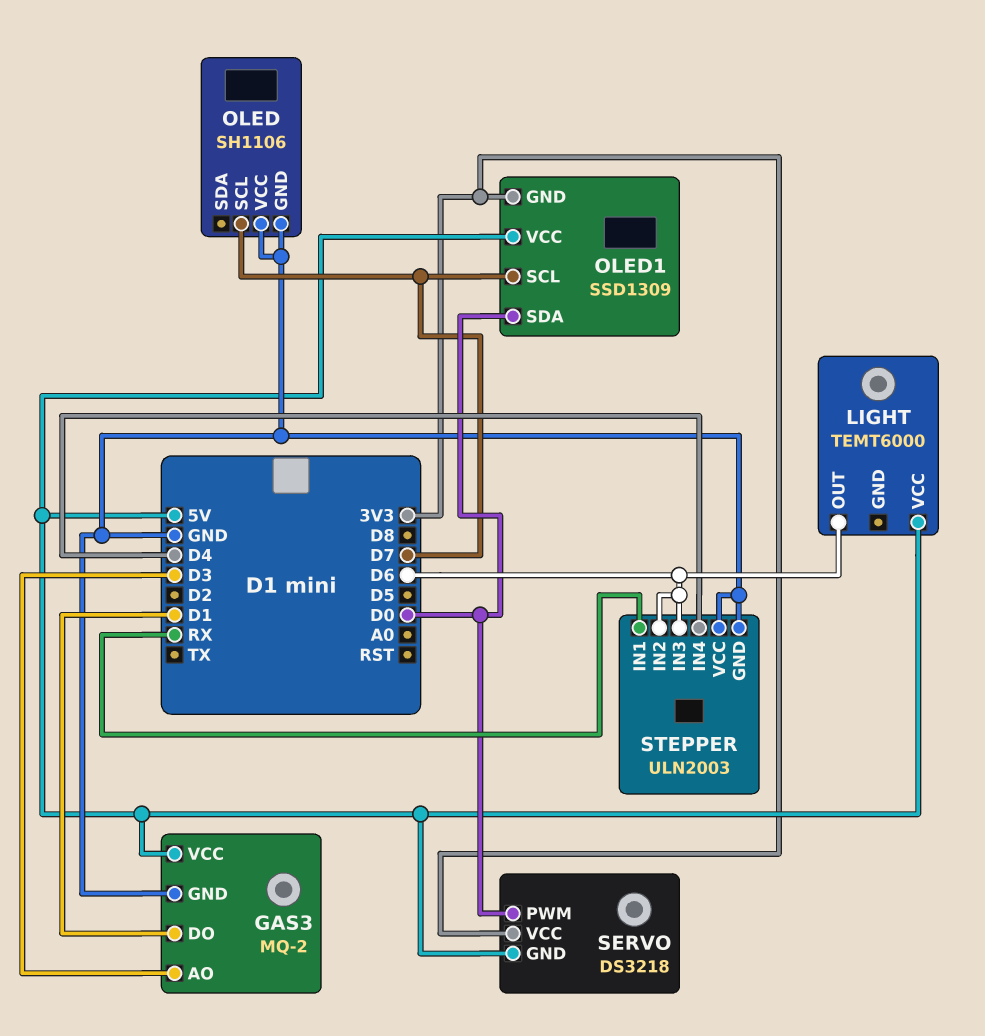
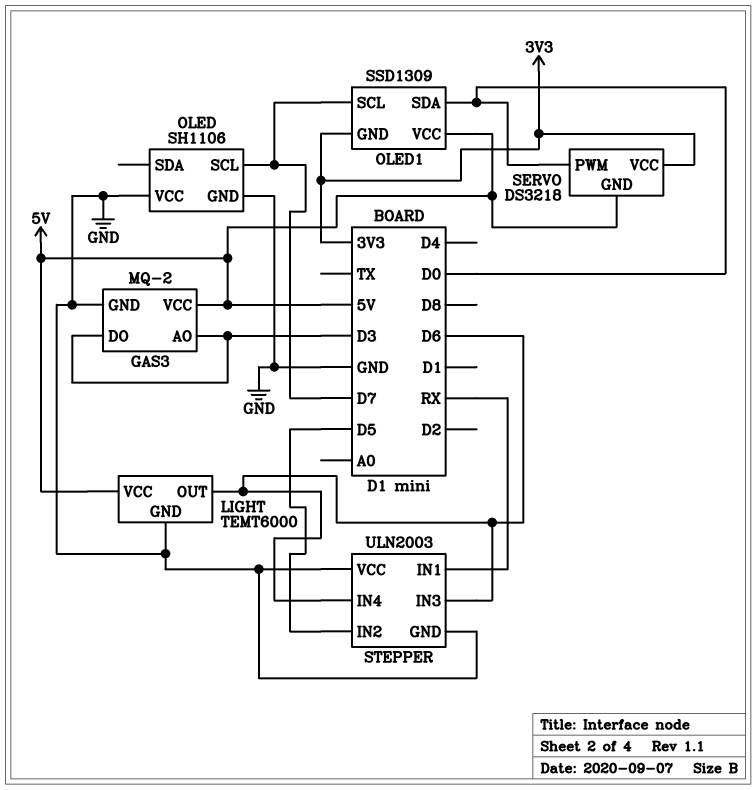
GAS3 pin DO: D1 -> D3
LIGHT pin GND: none -> GND
STEPPER pin IN2: D6 -> D5
STEPPER pin IN4: D4 -> D6

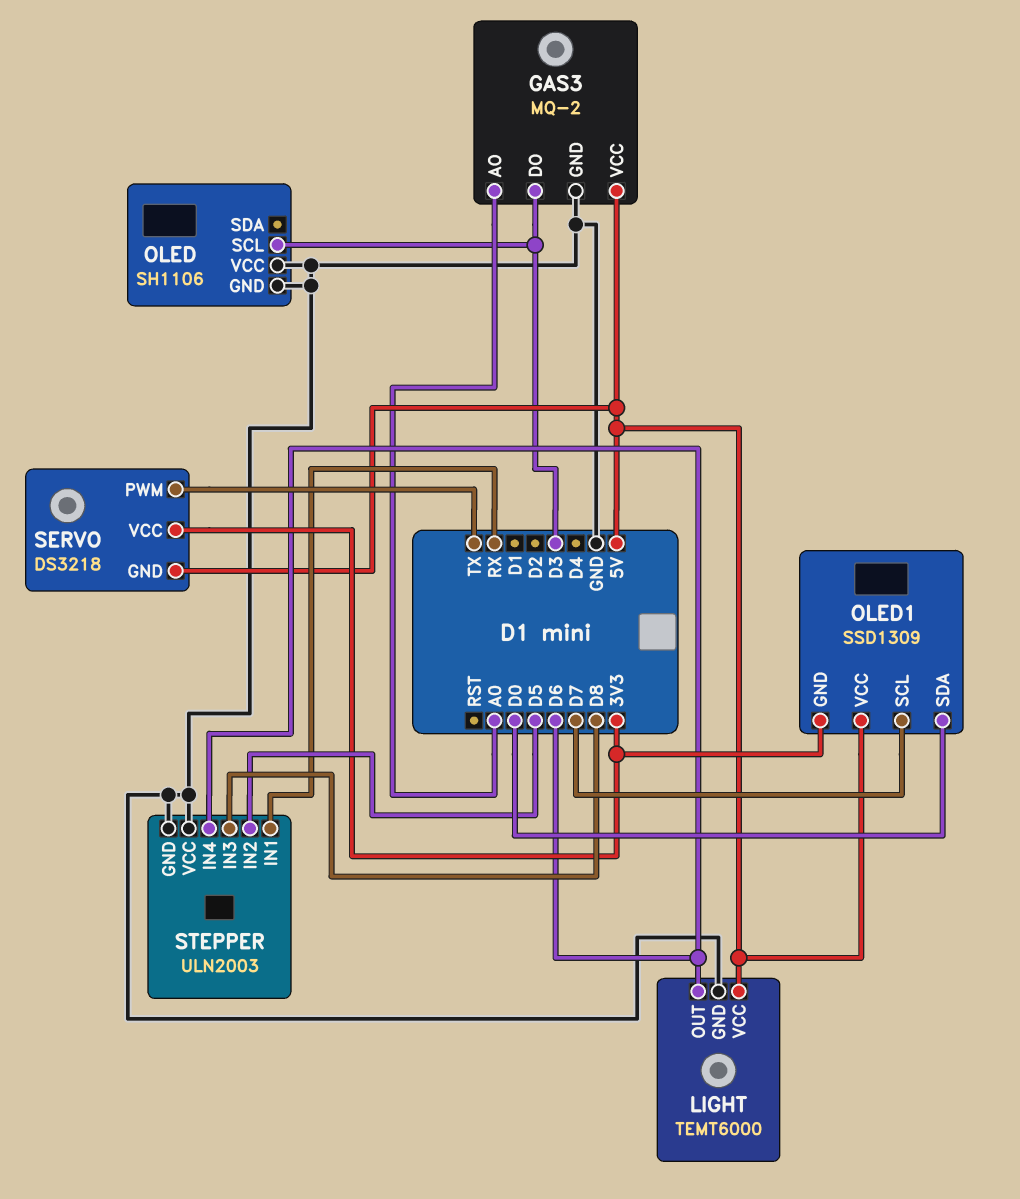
GAS3 pin AO: D3 -> A0
OLED pin SCL: D7 -> D3
SERVO pin PWM: D0 -> TX
STEPPER pin IN3: D6 -> D8

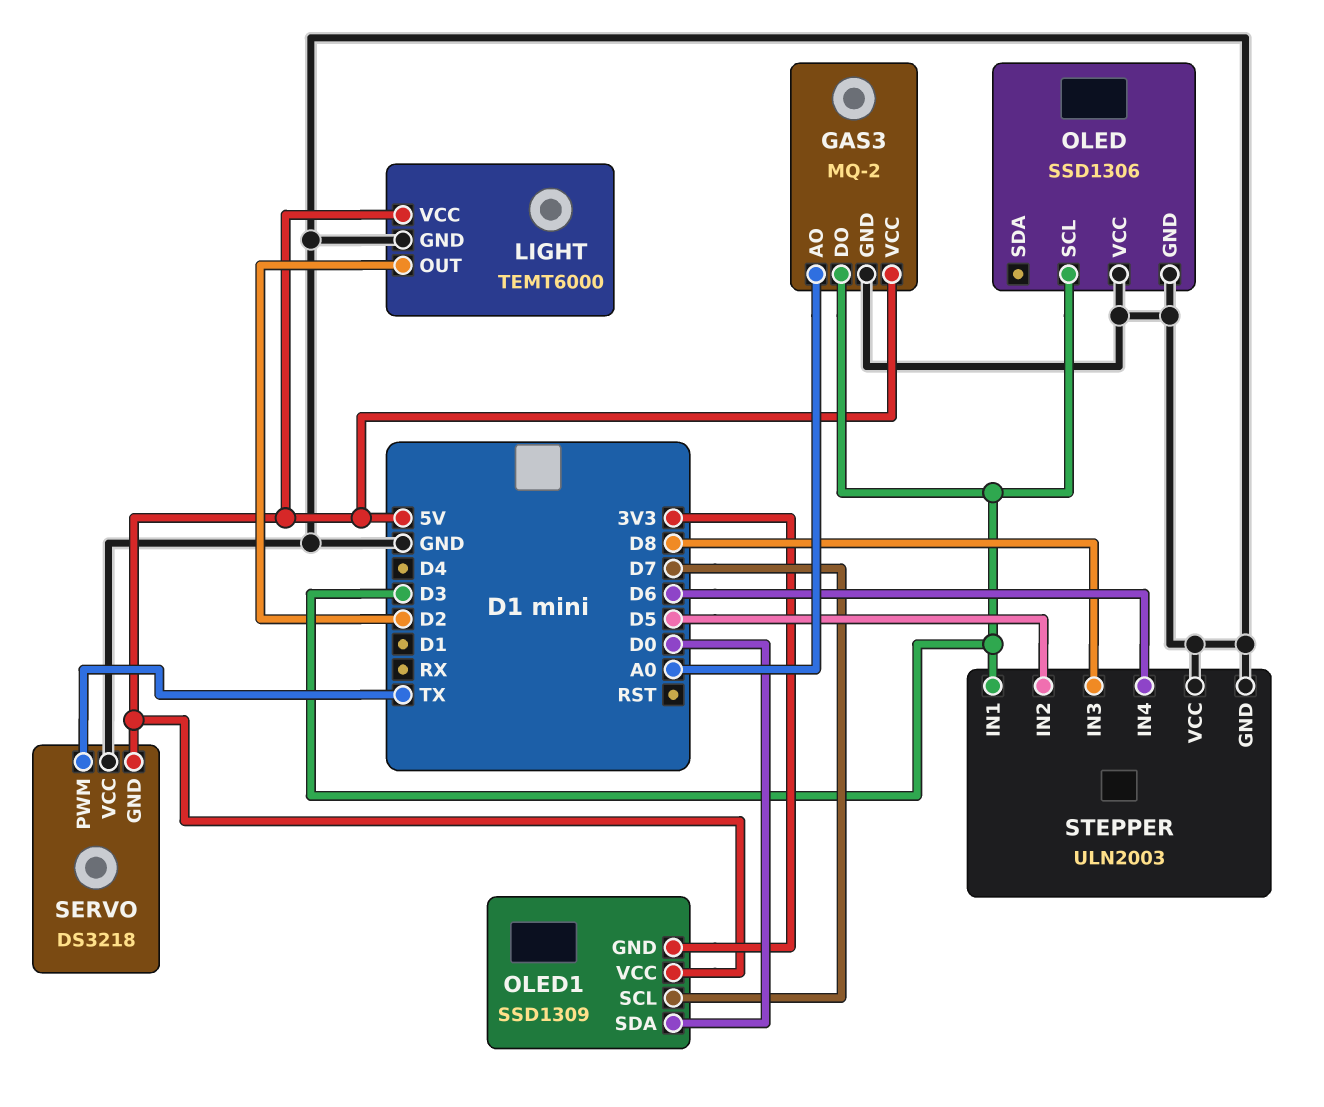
LIGHT pin OUT: D6 -> D2
OLED: SH1106 -> SSD1306
SERVO pin VCC: 3V3 -> GND
STEPPER pin IN1: RX -> D3

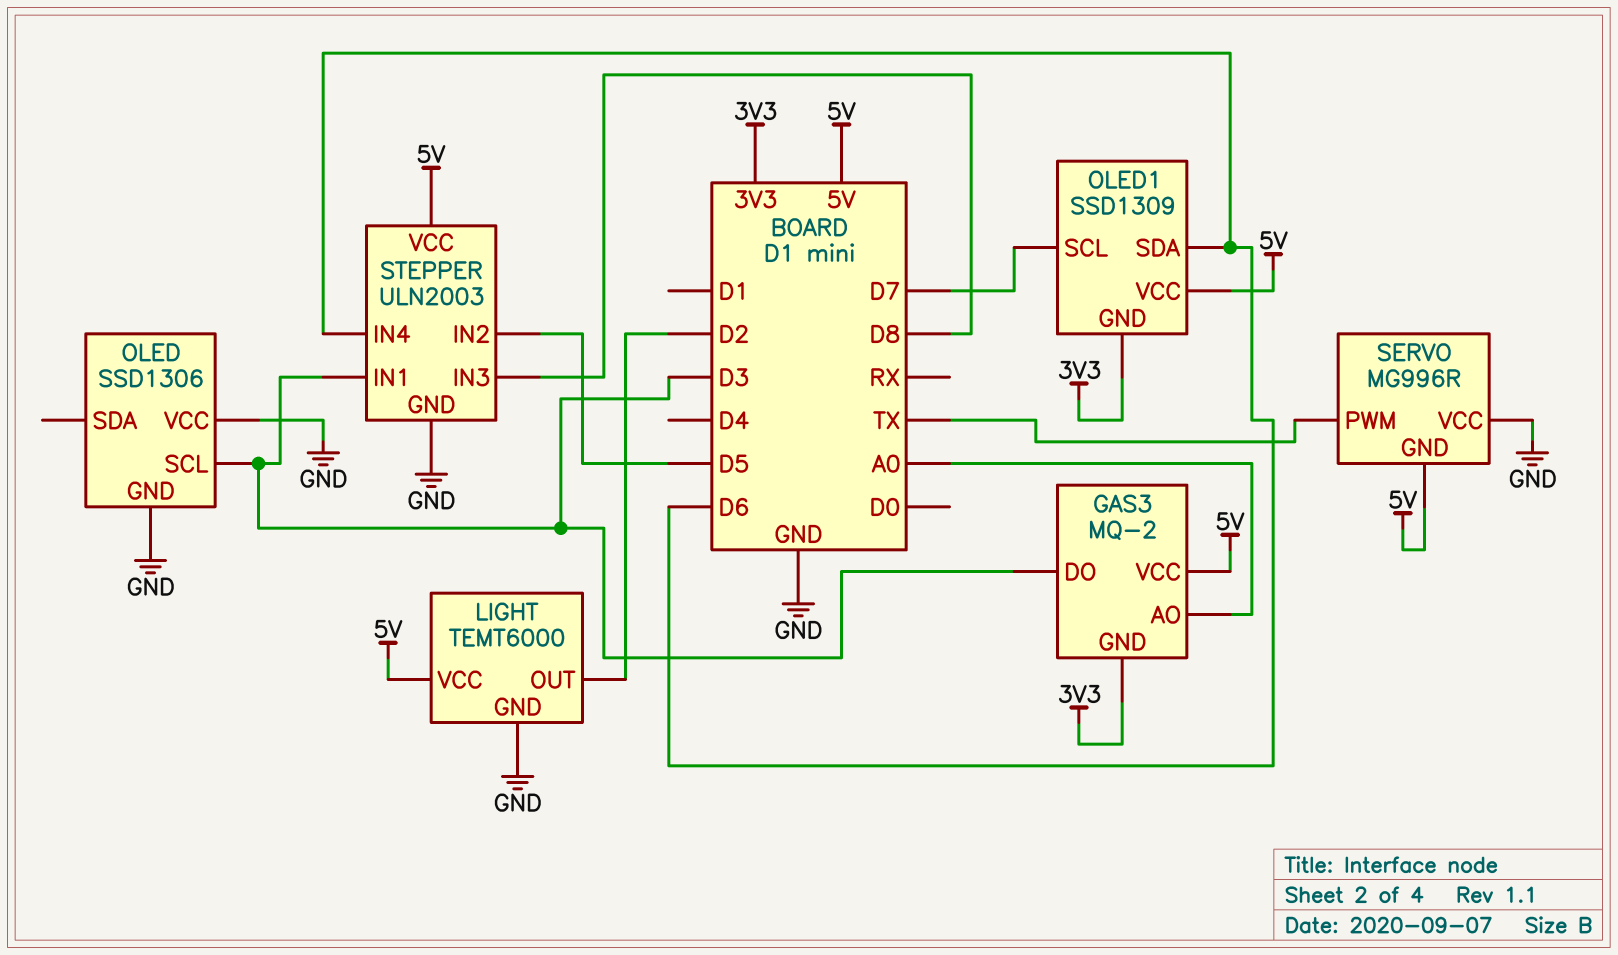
GAS3 pin GND: GND -> 3V3
OLED1 pin SDA: D0 -> D6
SERVO: DS3218 -> MG996R
STEPPER pin VCC: GND -> 5V

